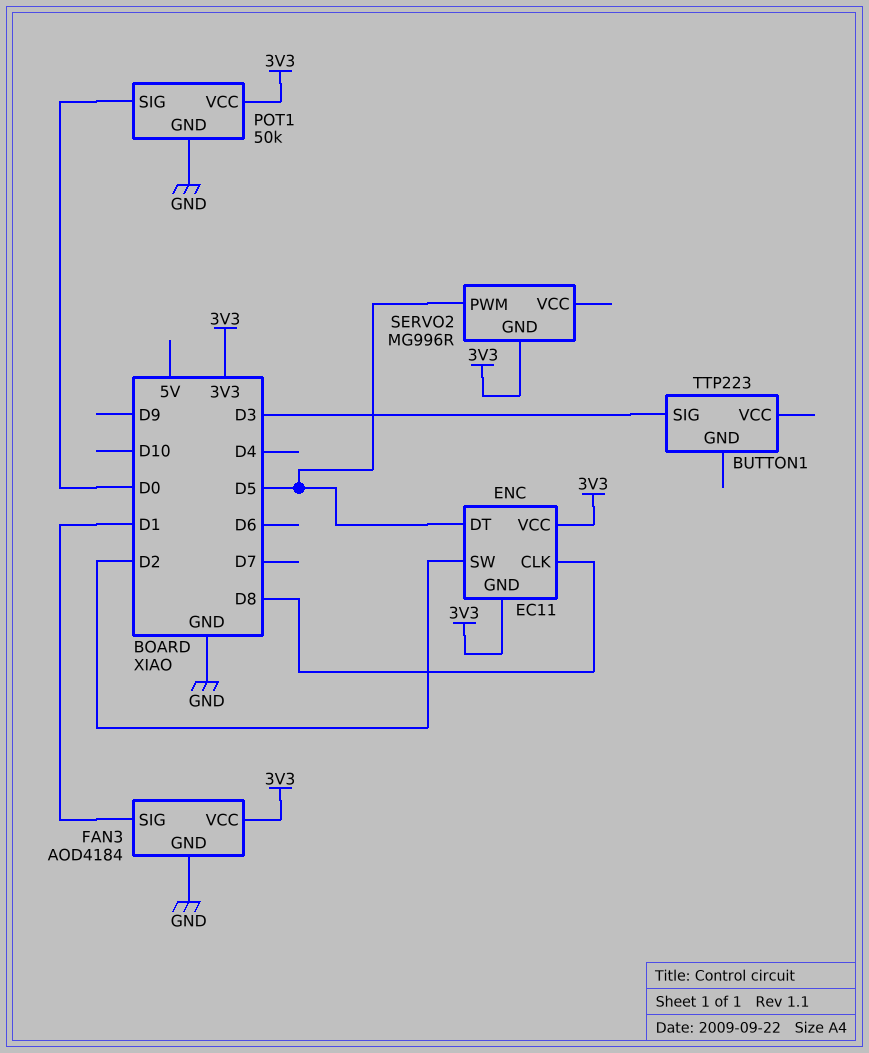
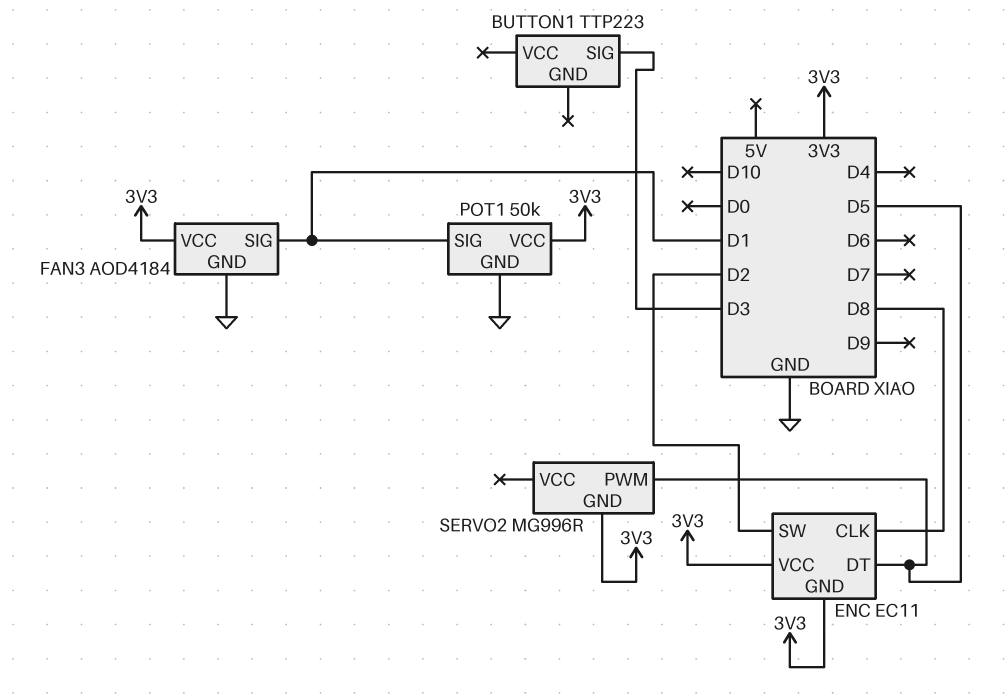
POT1 pin SIG: D0 -> D1

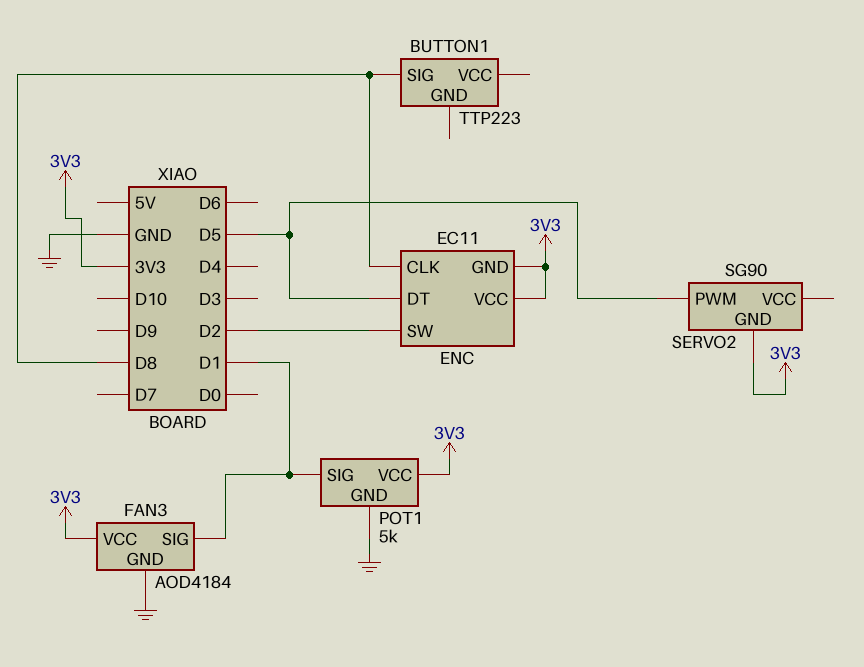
BUTTON1 pin SIG: D3 -> D8
POT1: 50k -> 5k
SERVO2: MG996R -> SG90

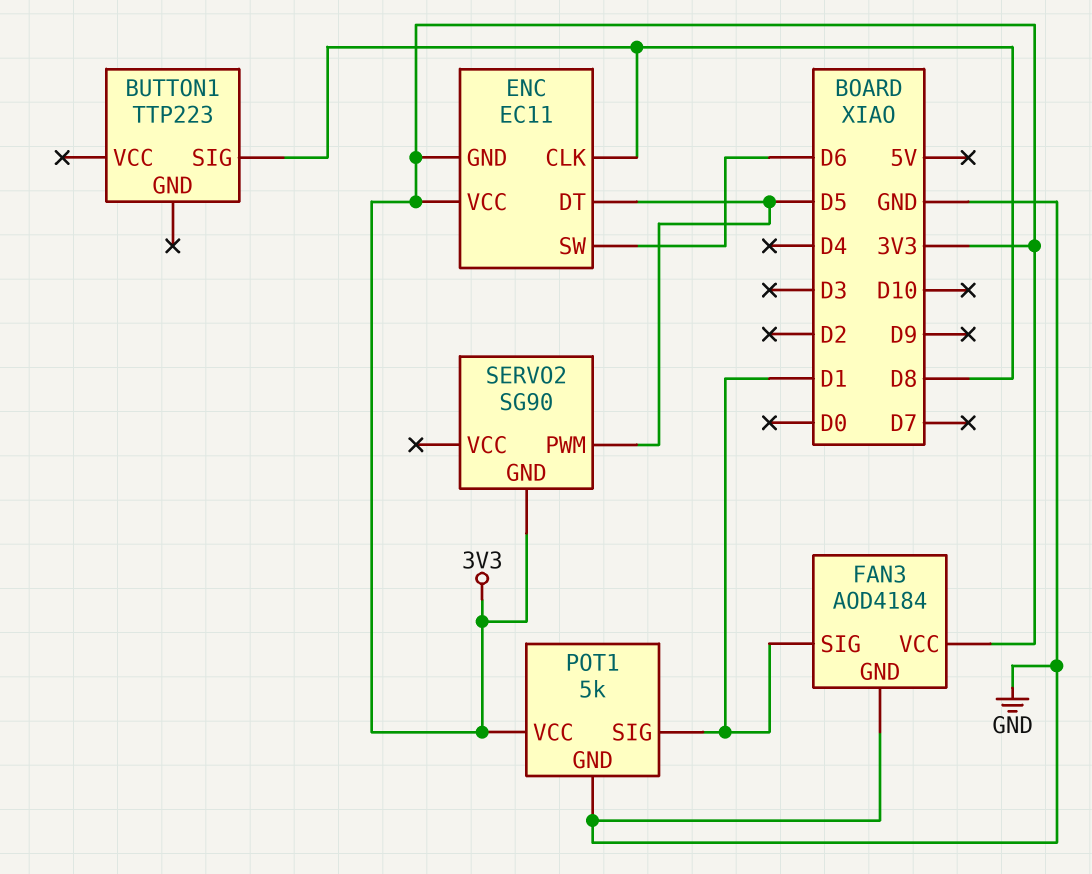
ENC pin SW: D2 -> D6

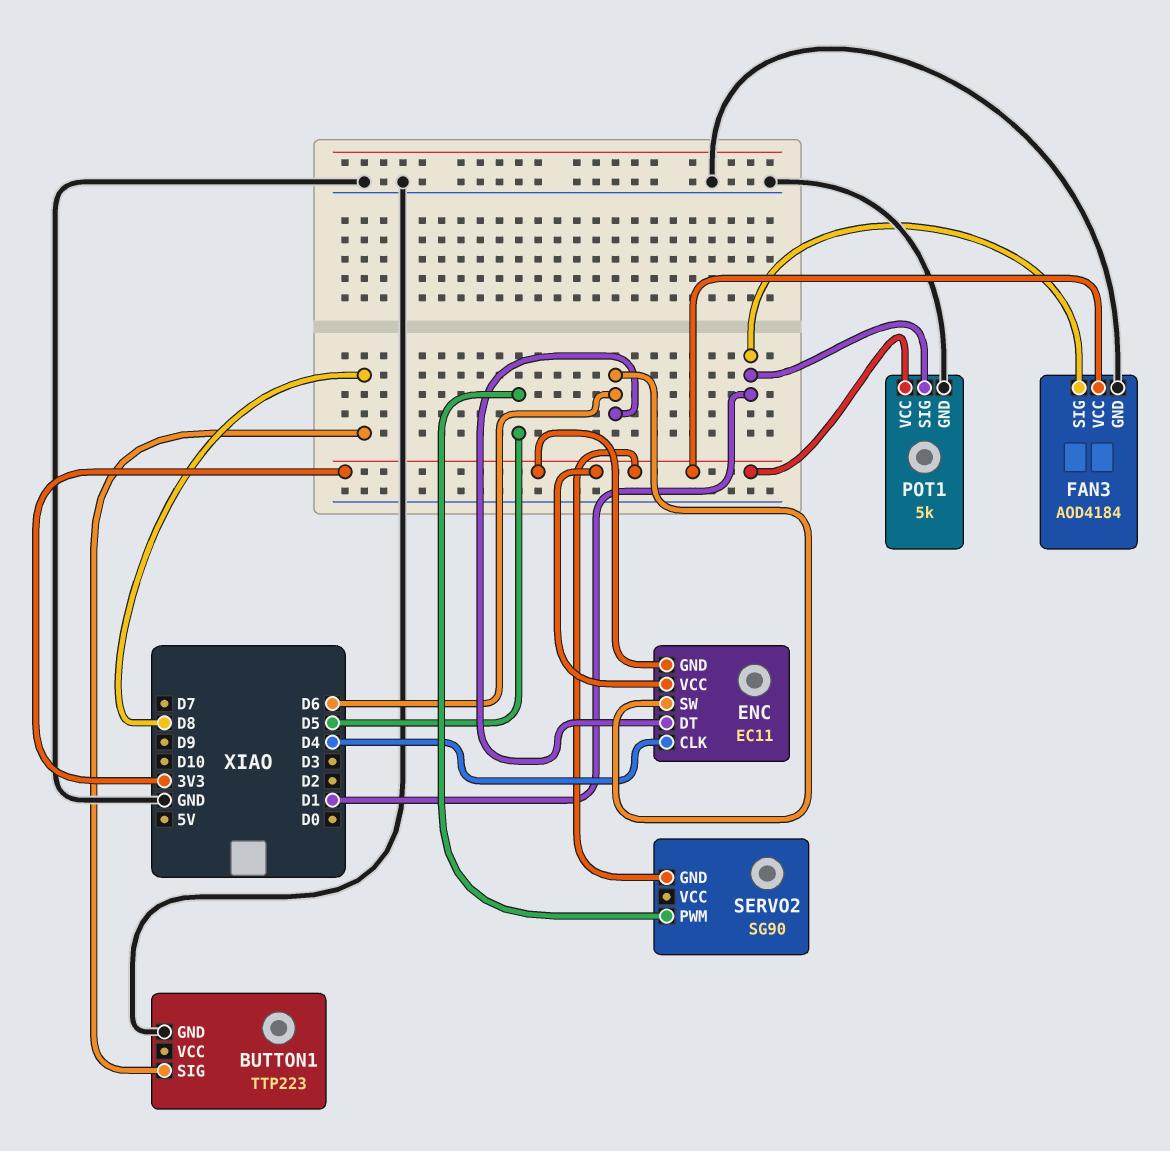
BUTTON1 pin GND: none -> GND
ENC pin CLK: D8 -> D4
ENC pin DT: D5 -> D6

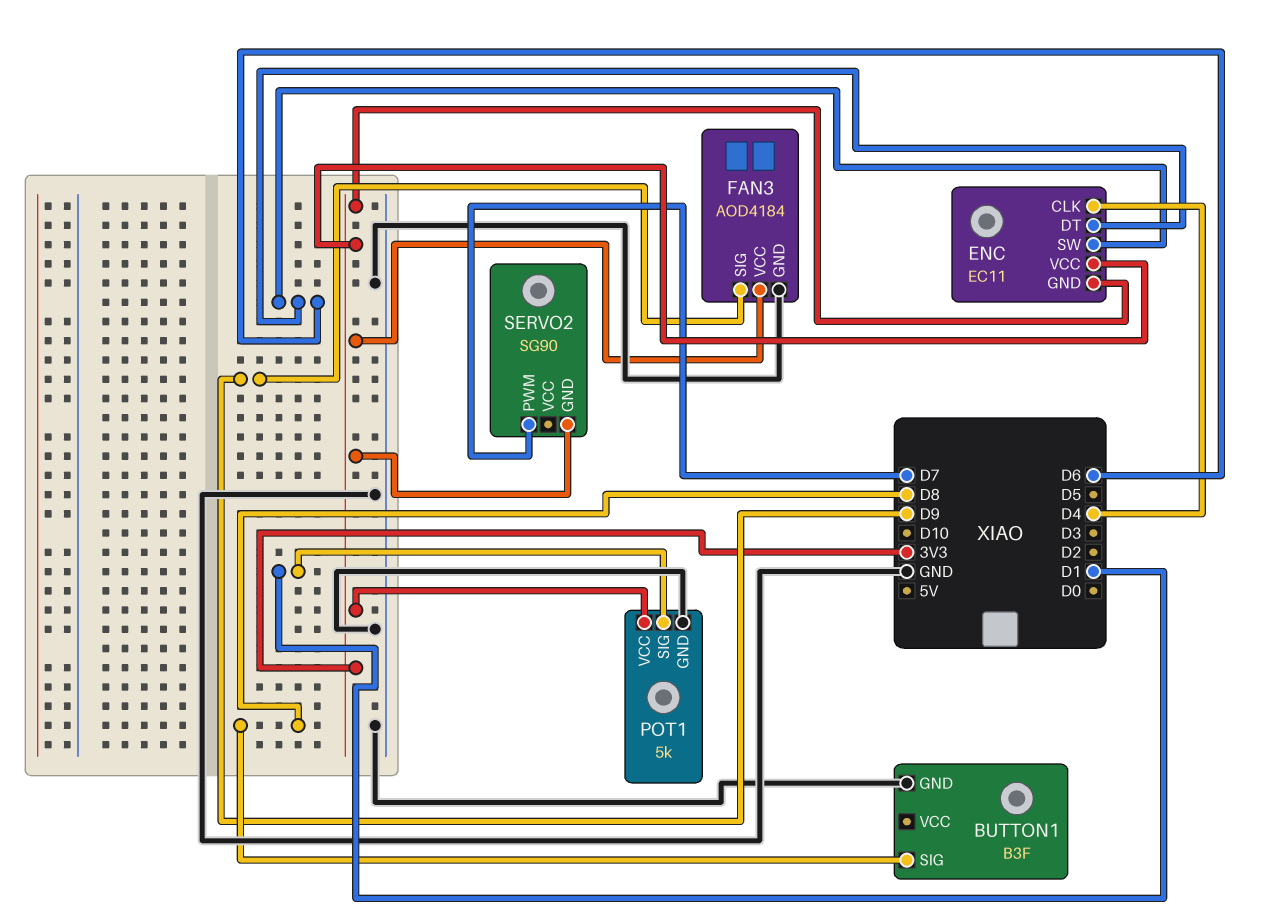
BUTTON1: TTP223 -> B3F
FAN3 pin SIG: D1 -> D9
SERVO2 pin PWM: D5 -> D7

